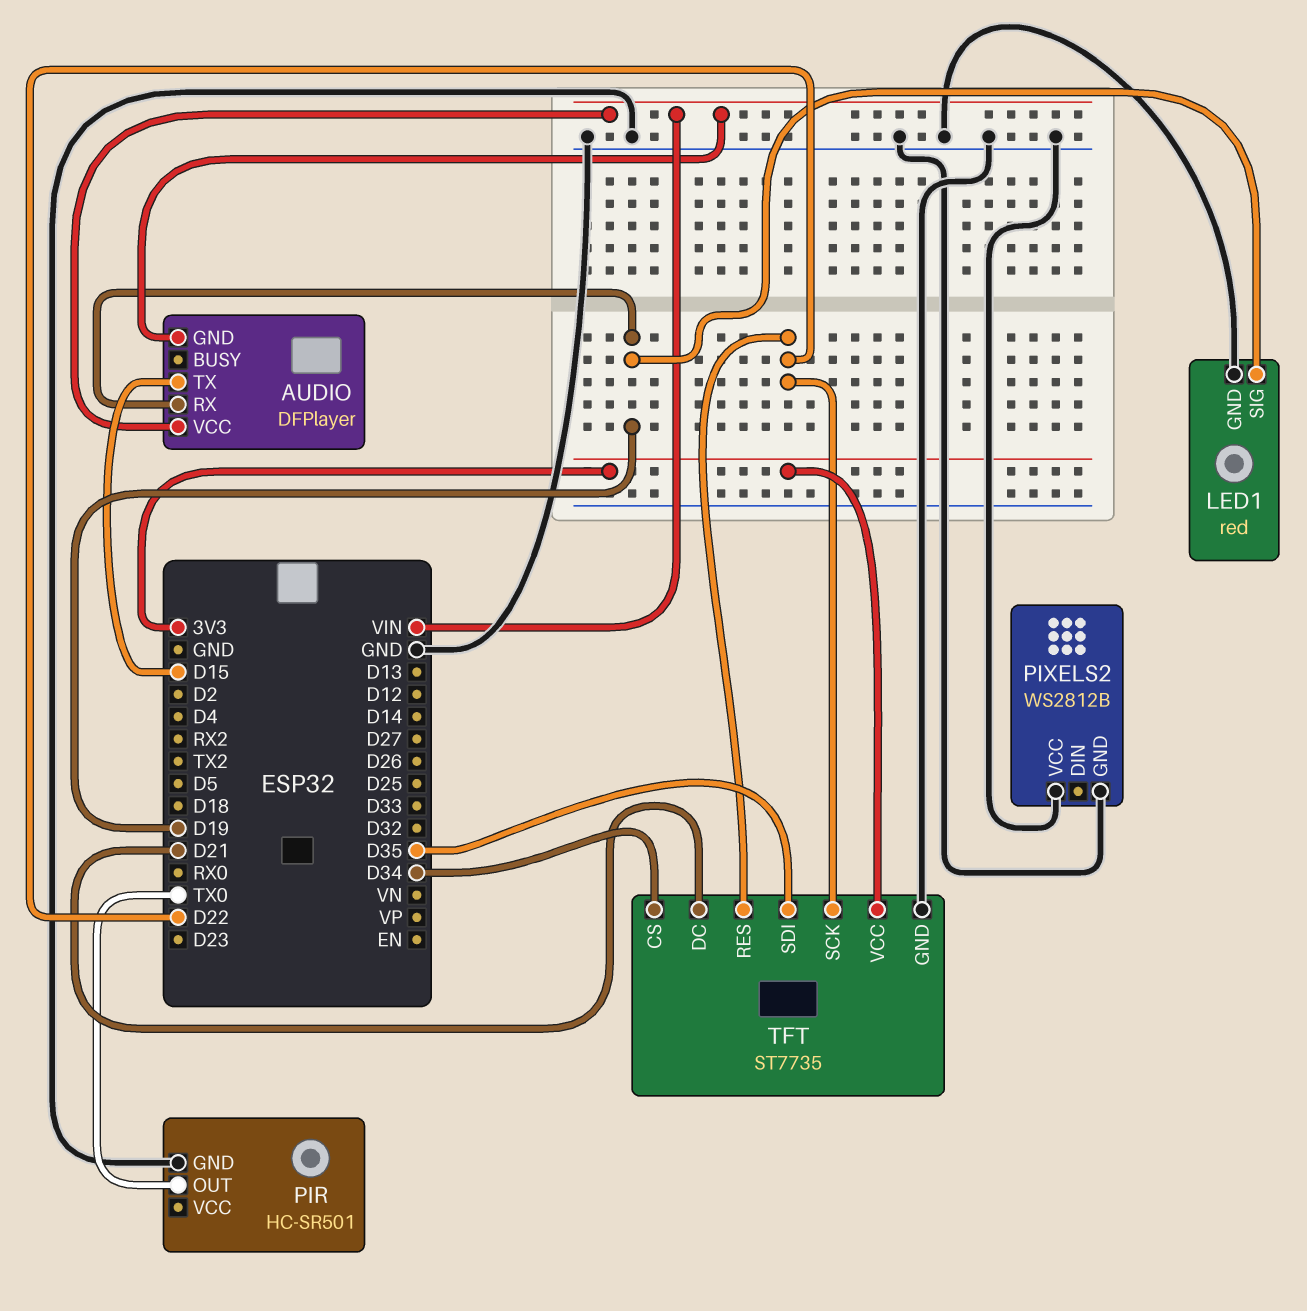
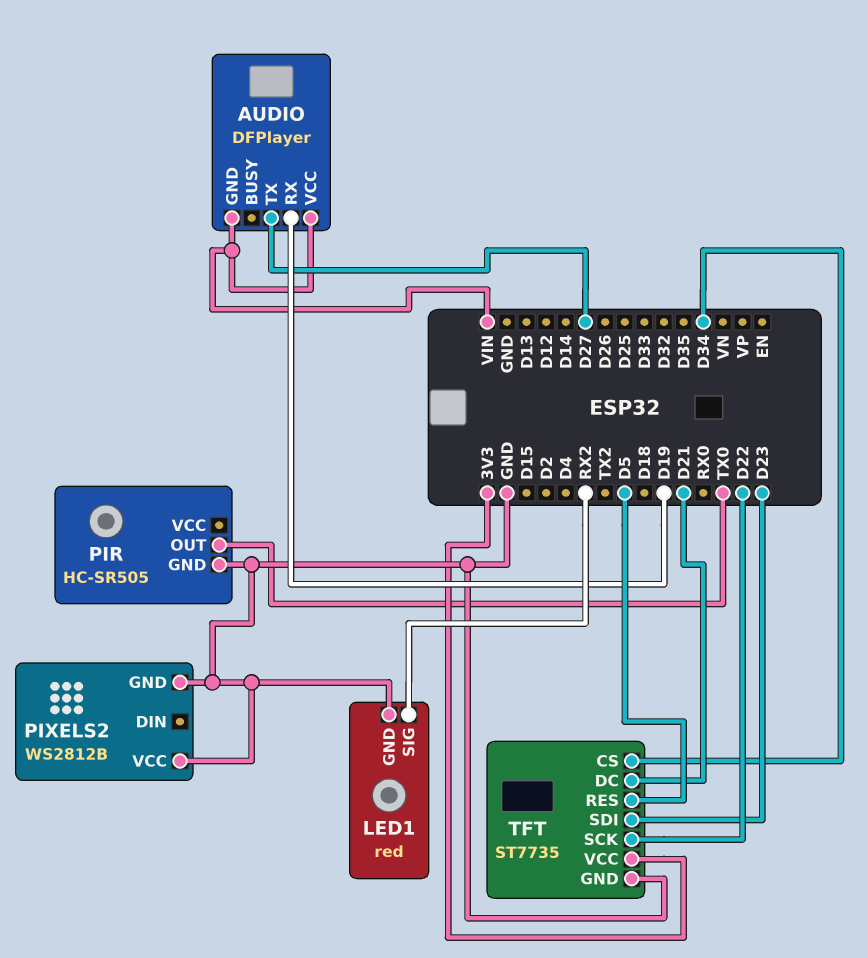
AUDIO pin TX: D15 -> D27
LED1 pin SIG: D19 -> RX2
PIR: HC-SR501 -> HC-SR505
TFT pin RES: D22 -> D5
TFT pin SDI: D35 -> D23

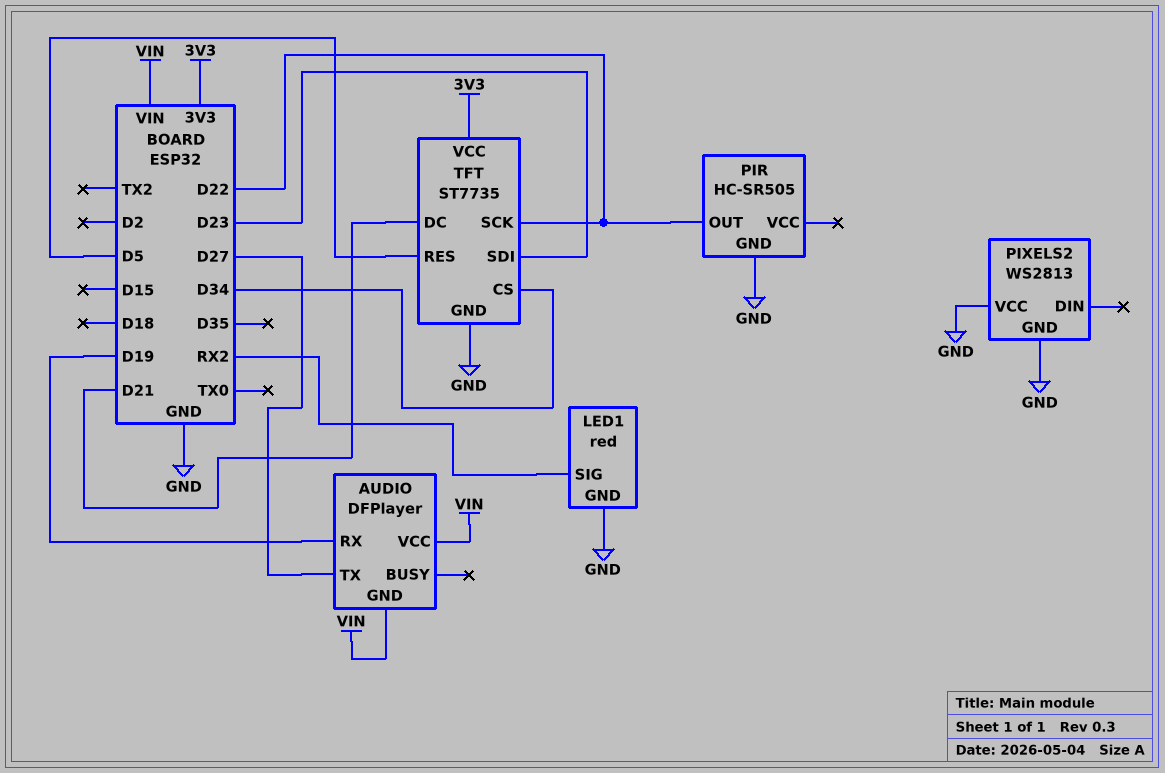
PIR pin OUT: TX0 -> D22
PIXELS2: WS2812B -> WS2813

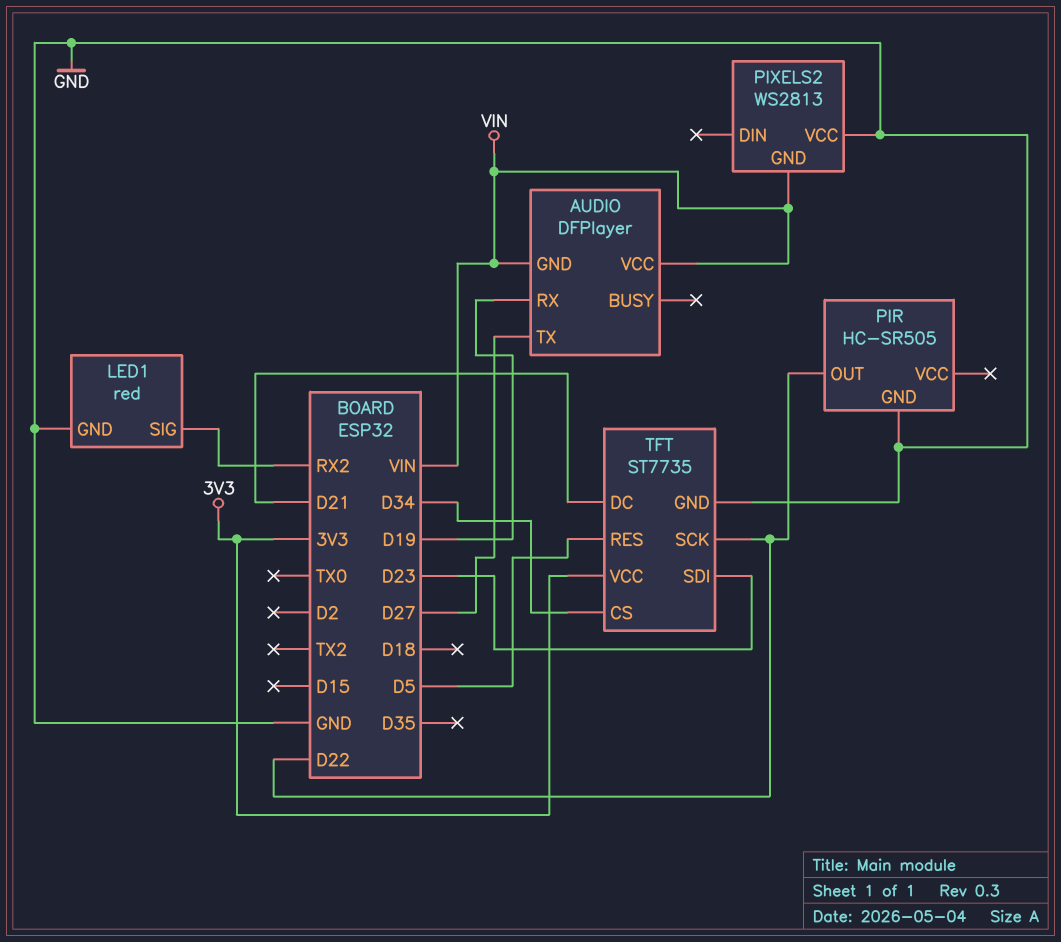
PIXELS2 pin GND: GND -> VIN

